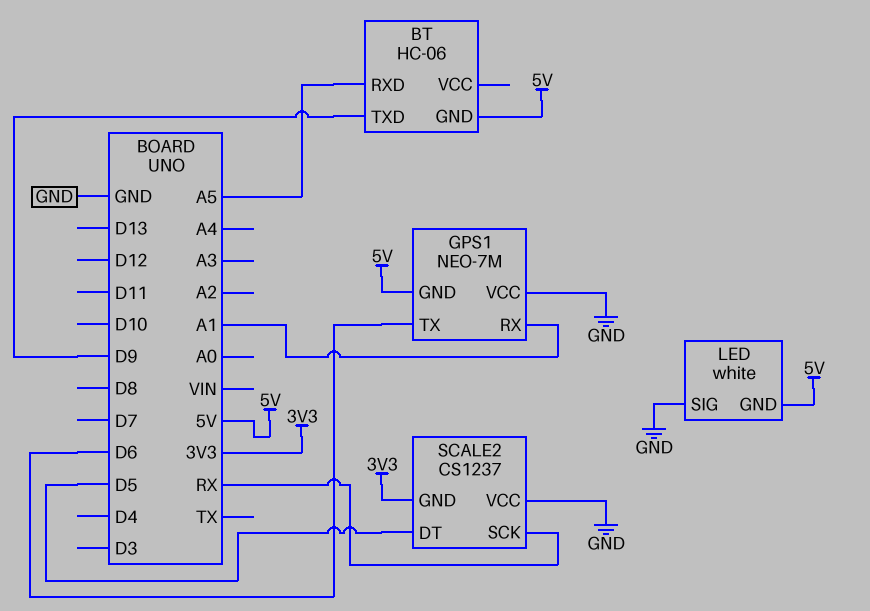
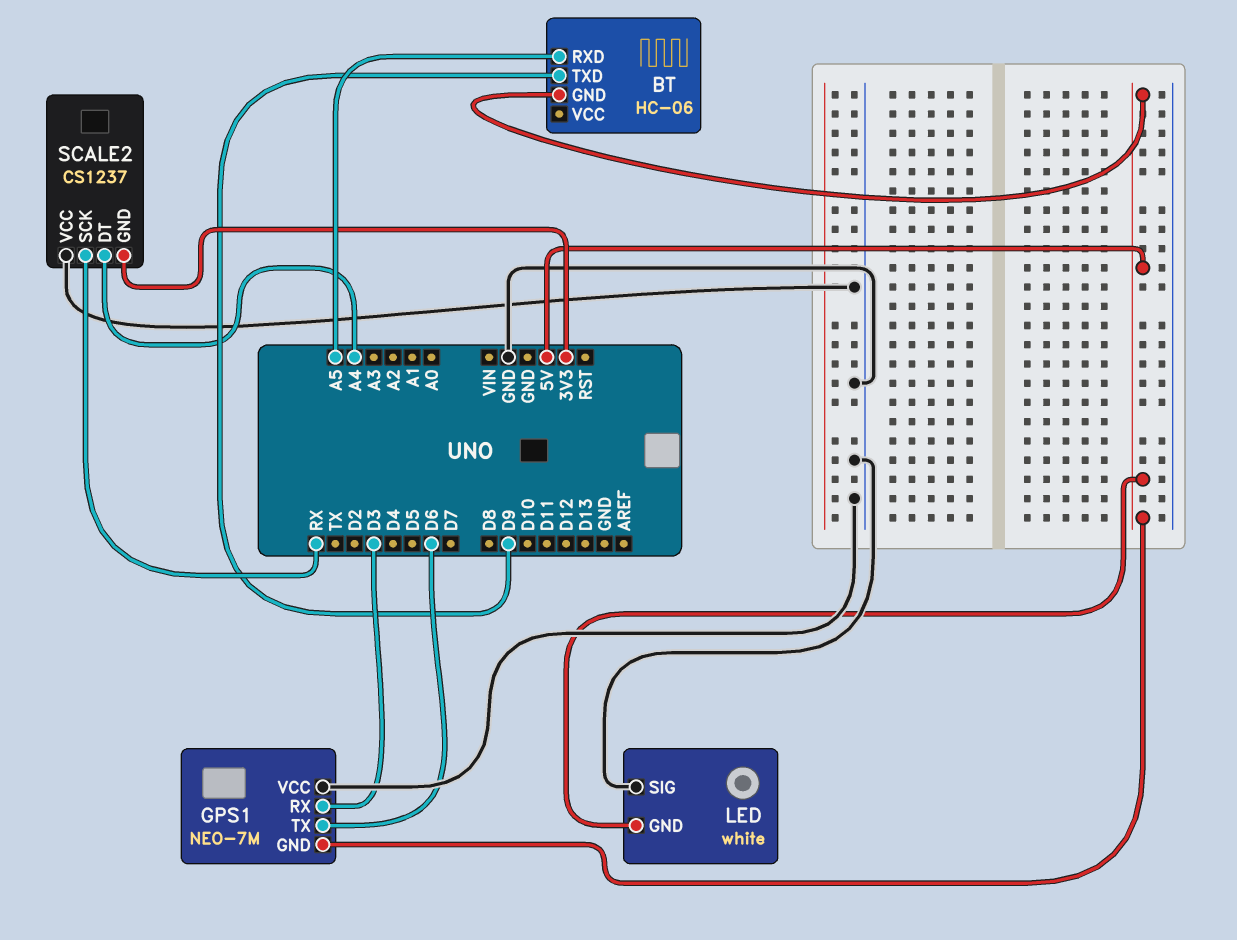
GPS1 pin RX: A1 -> D3
SCALE2 pin DT: D5 -> A4

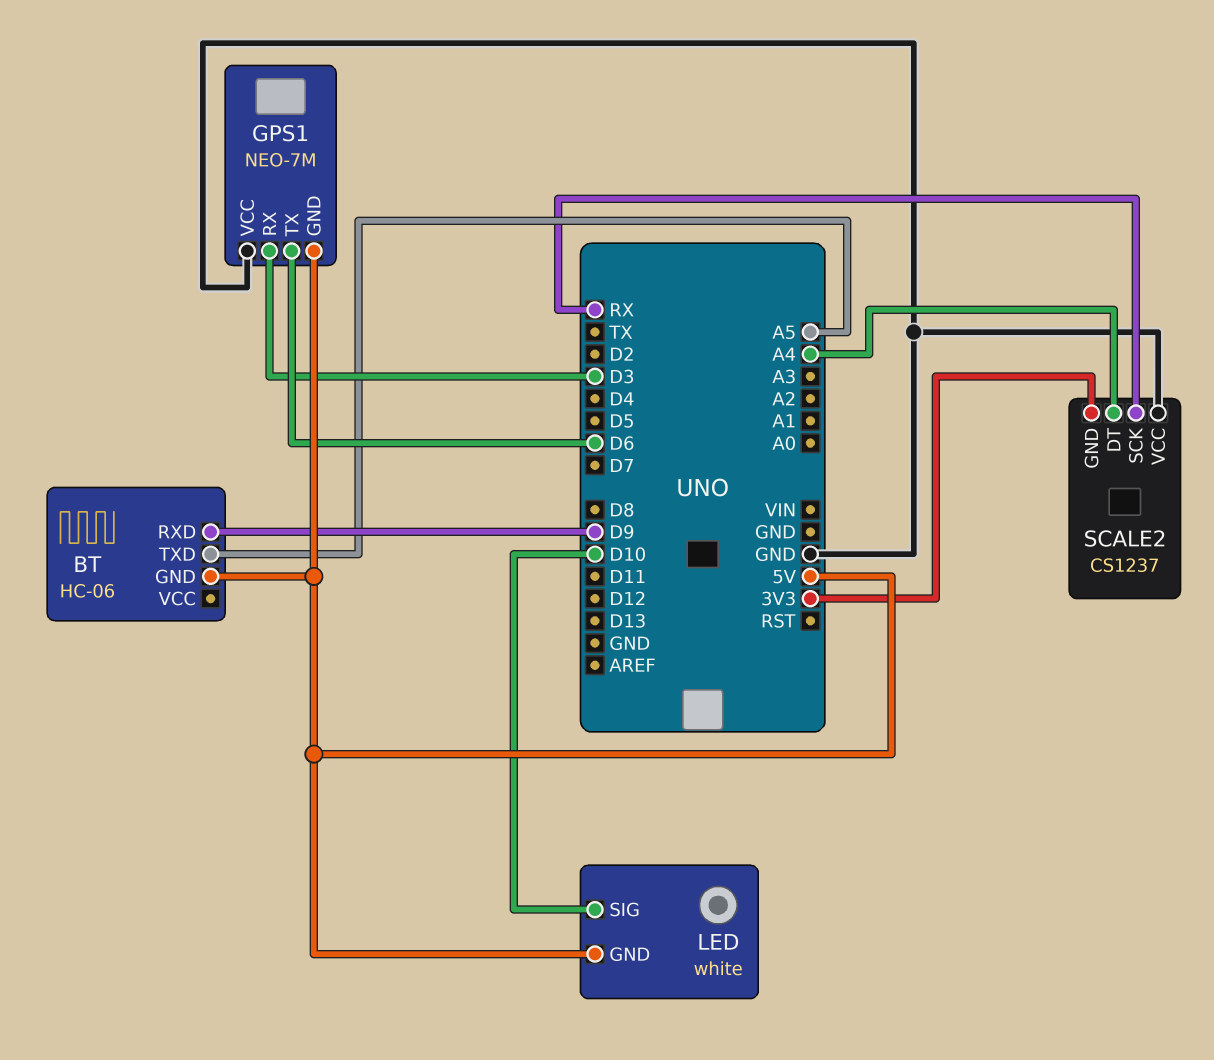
BT pin RXD: A5 -> D9
BT pin TXD: D9 -> A5
LED pin SIG: GND -> D10

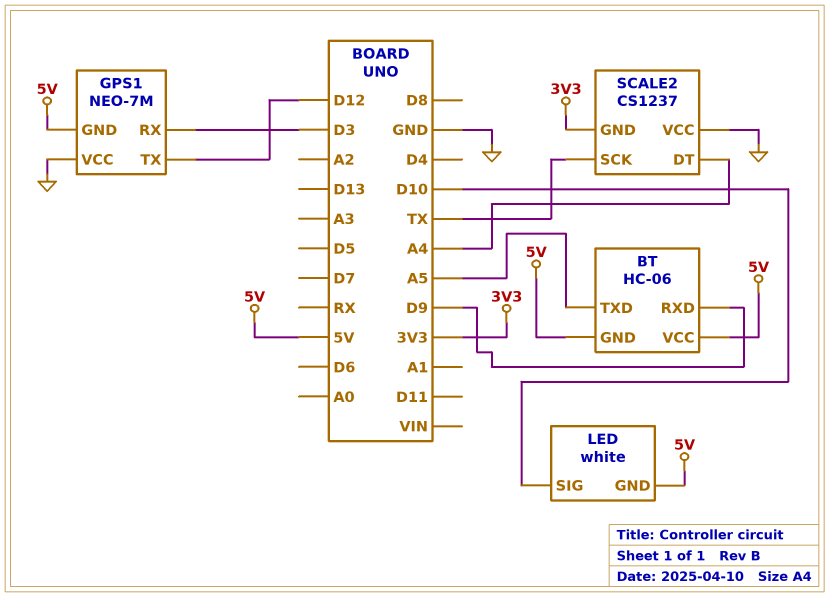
BT pin VCC: none -> 5V
GPS1 pin TX: D6 -> D12
SCALE2 pin SCK: RX -> TX

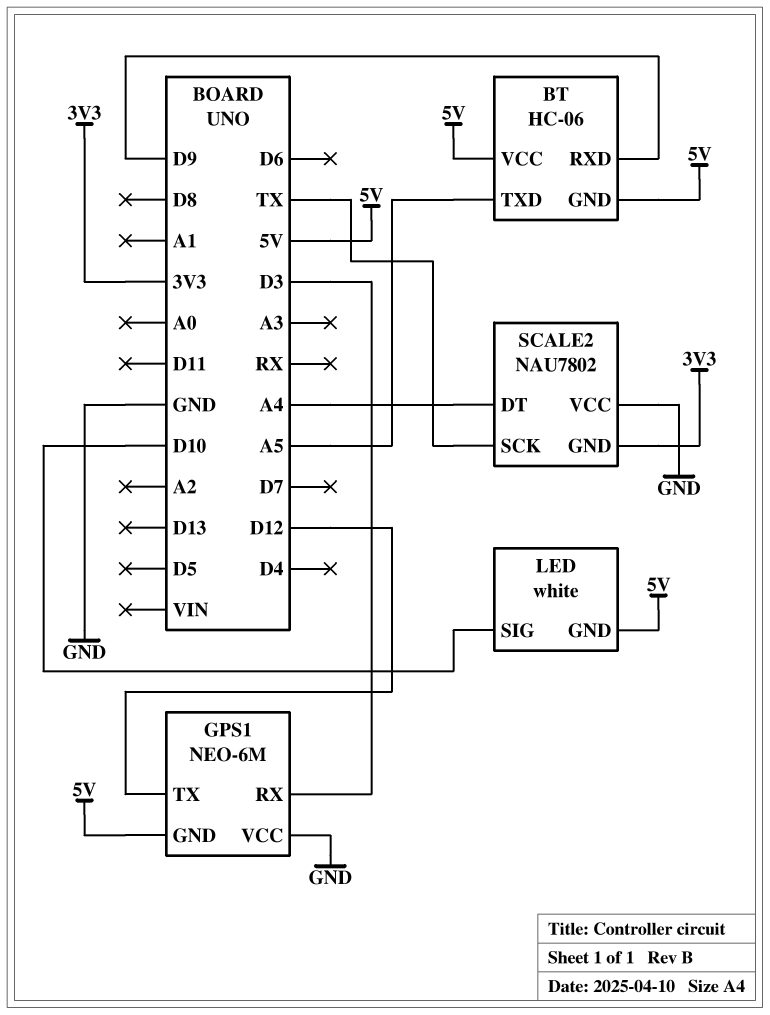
GPS1: NEO-7M -> NEO-6M
SCALE2: CS1237 -> NAU7802

